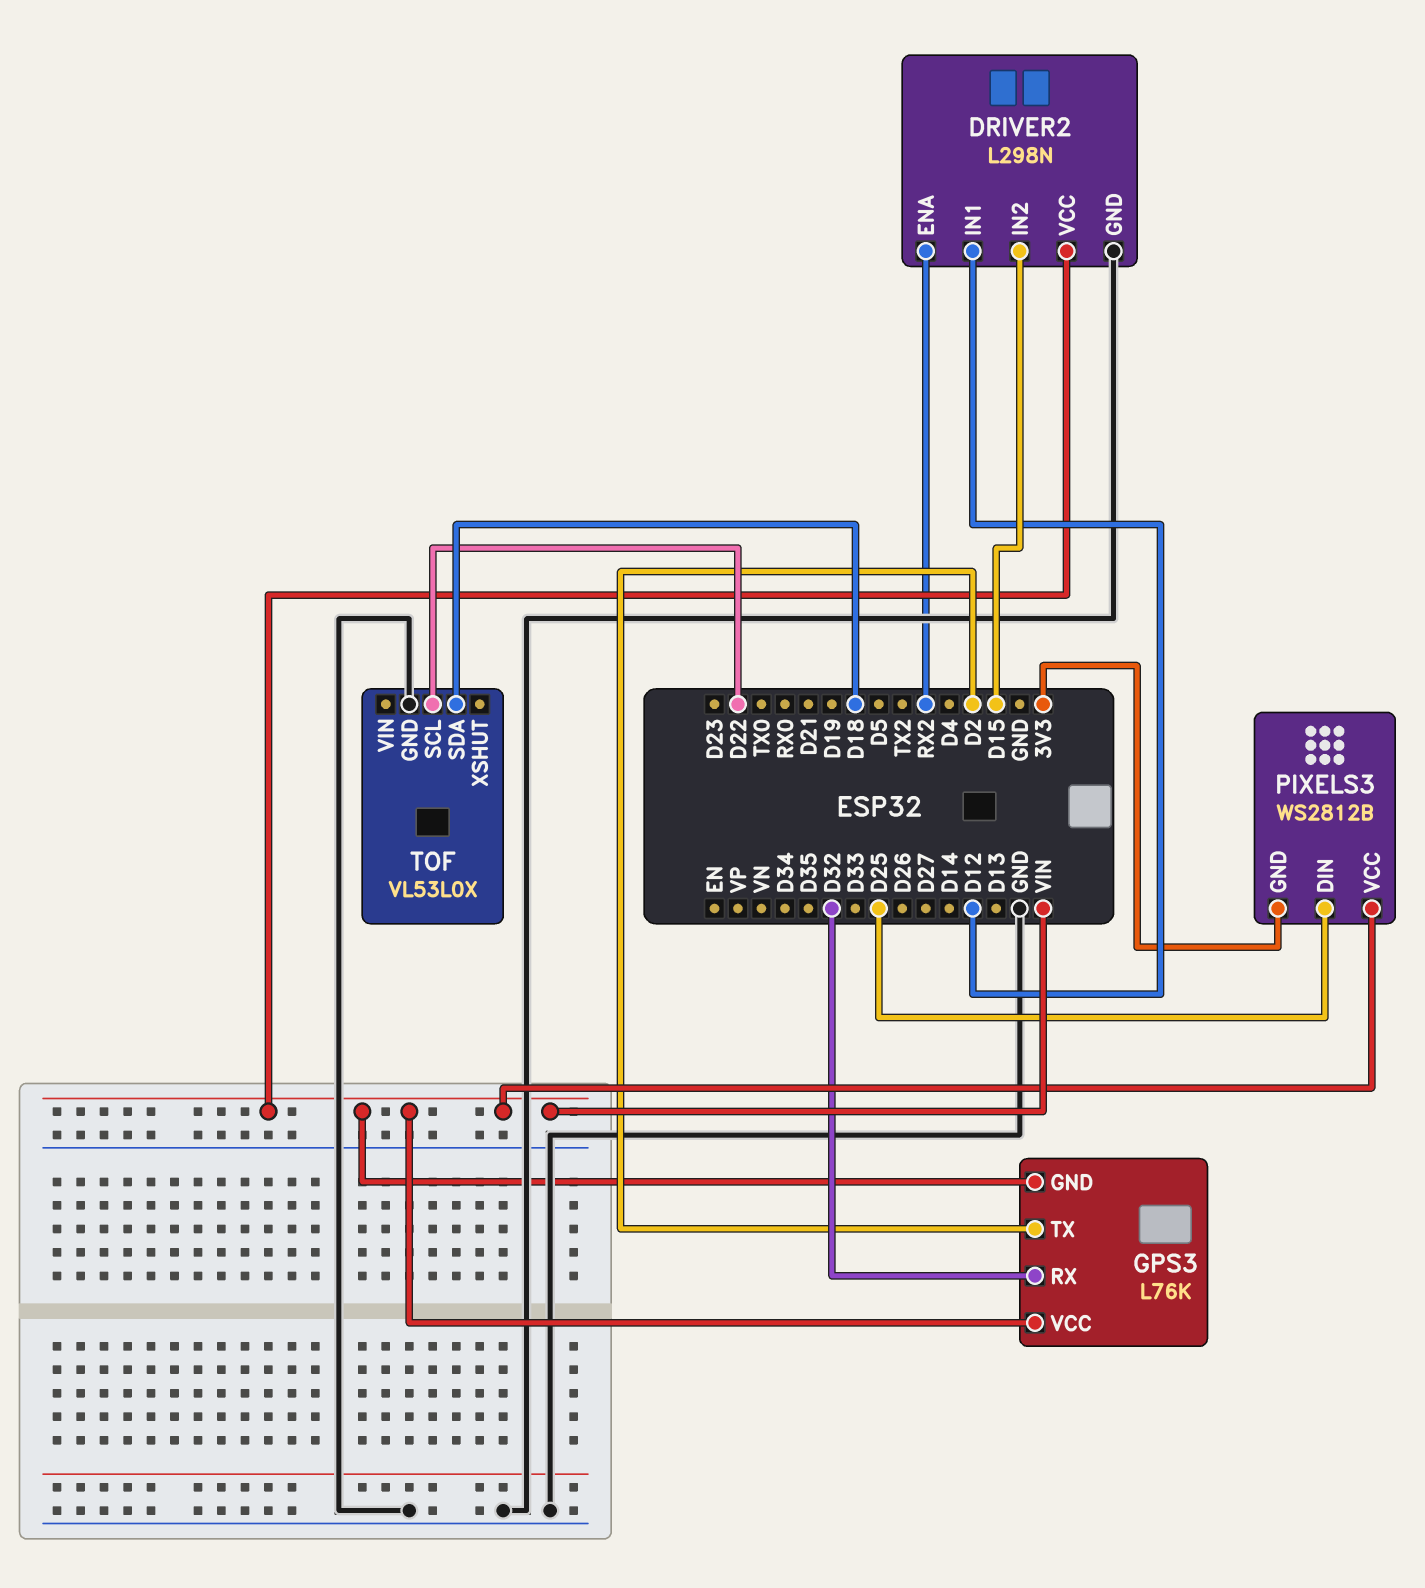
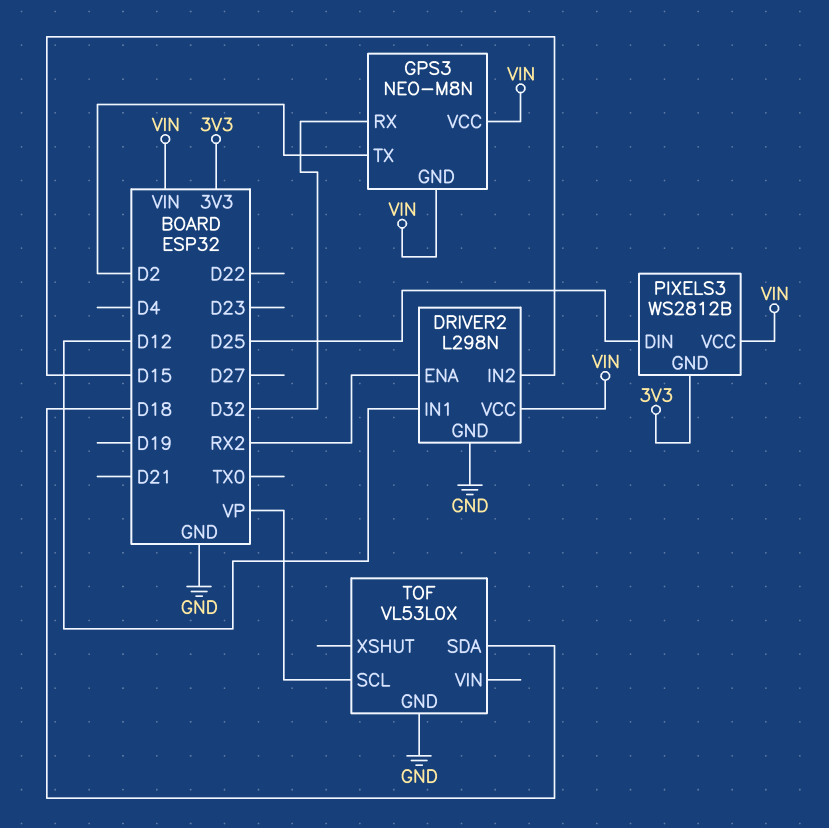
GPS3: L76K -> NEO-M8N
TOF pin SCL: D22 -> VP

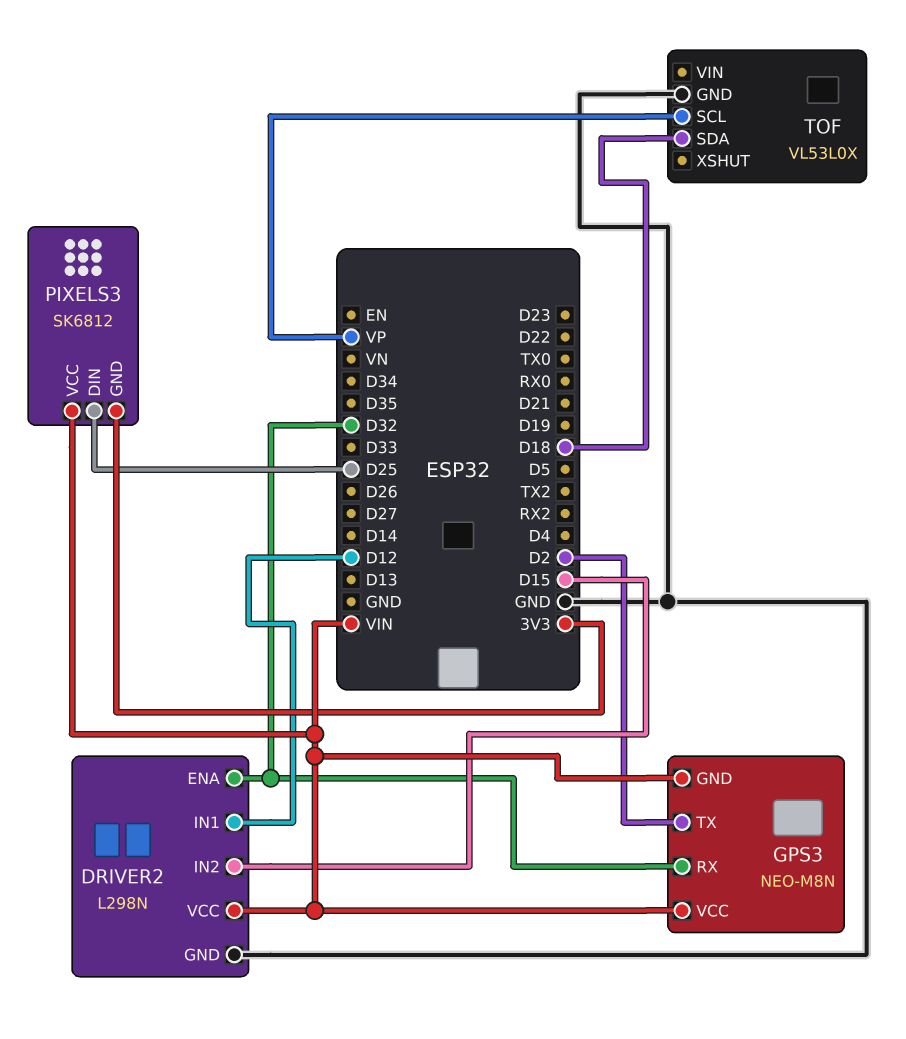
DRIVER2 pin ENA: RX2 -> D32
PIXELS3: WS2812B -> SK6812

